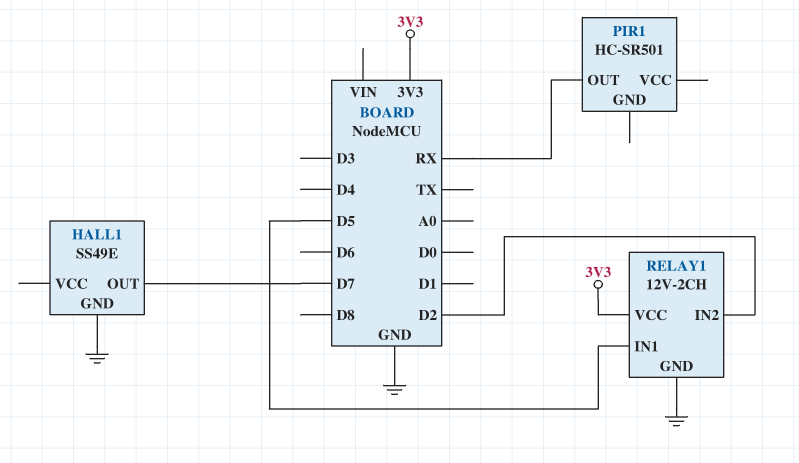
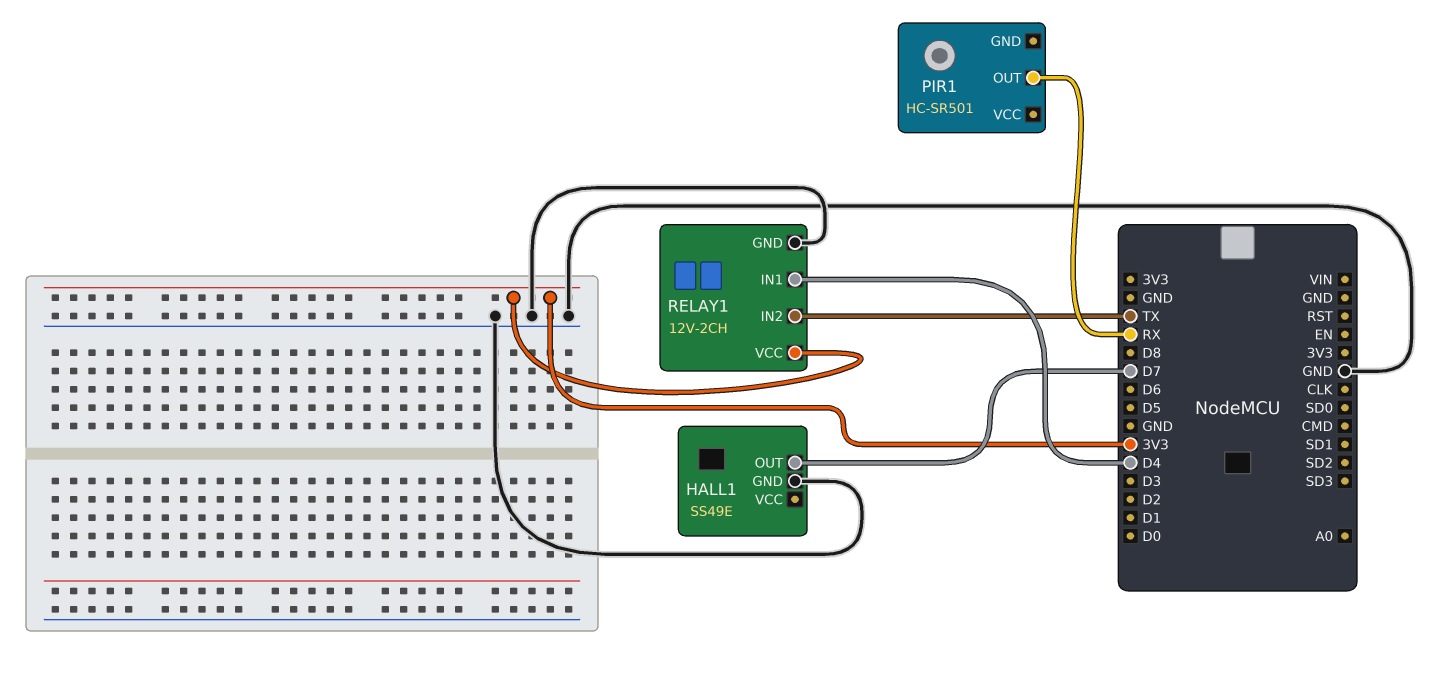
RELAY1 pin IN1: D5 -> D4
RELAY1 pin IN2: D2 -> TX

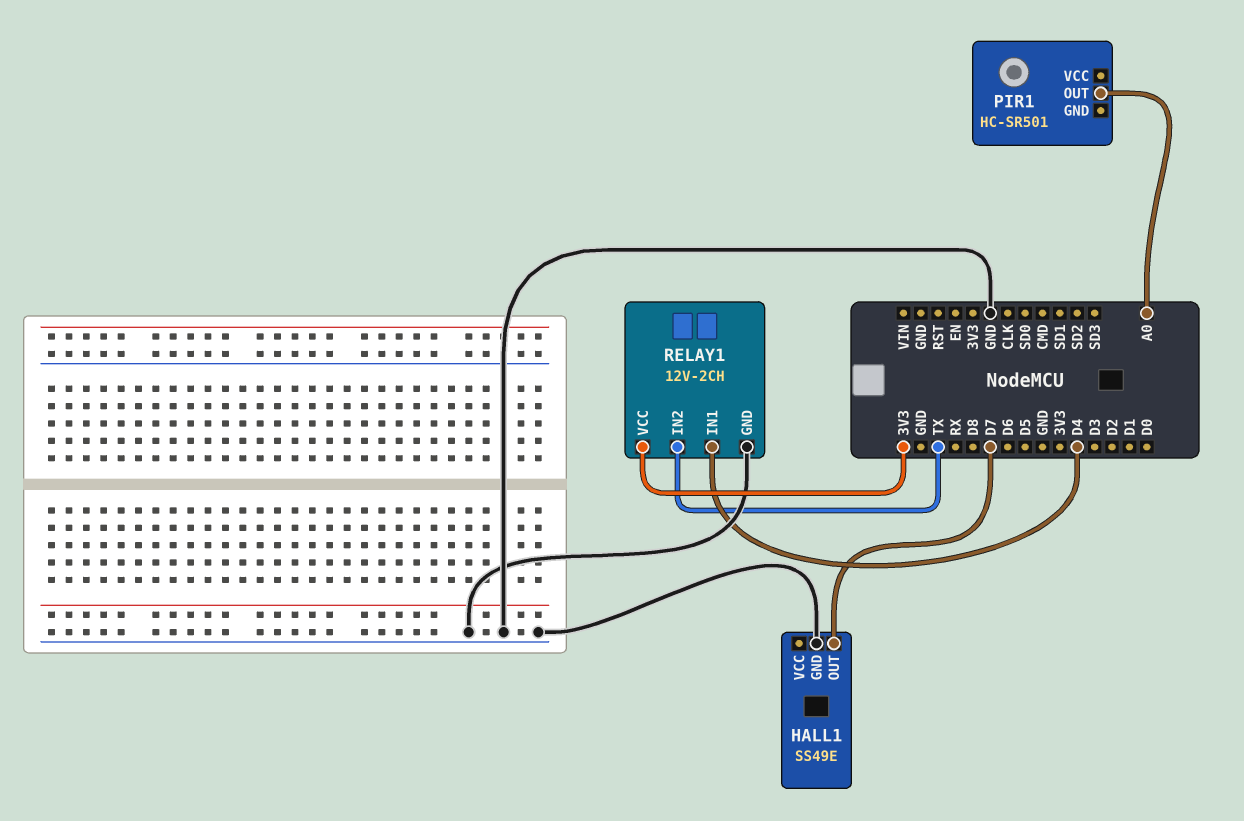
PIR1 pin OUT: RX -> A0

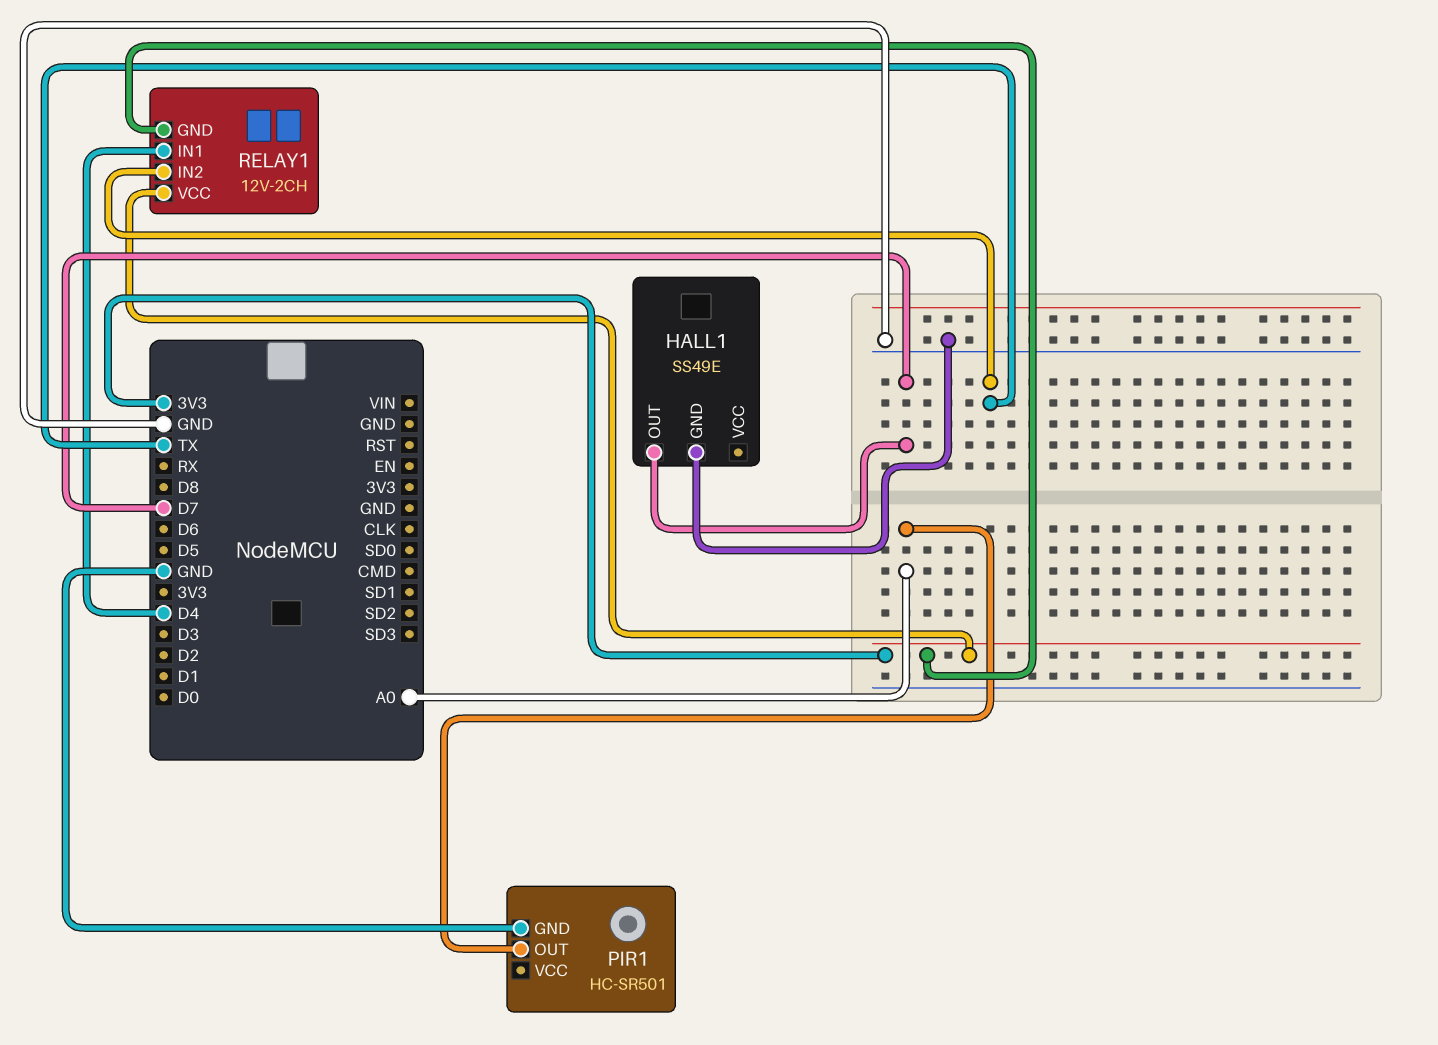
PIR1 pin GND: none -> GND
RELAY1 pin GND: GND -> 3V3

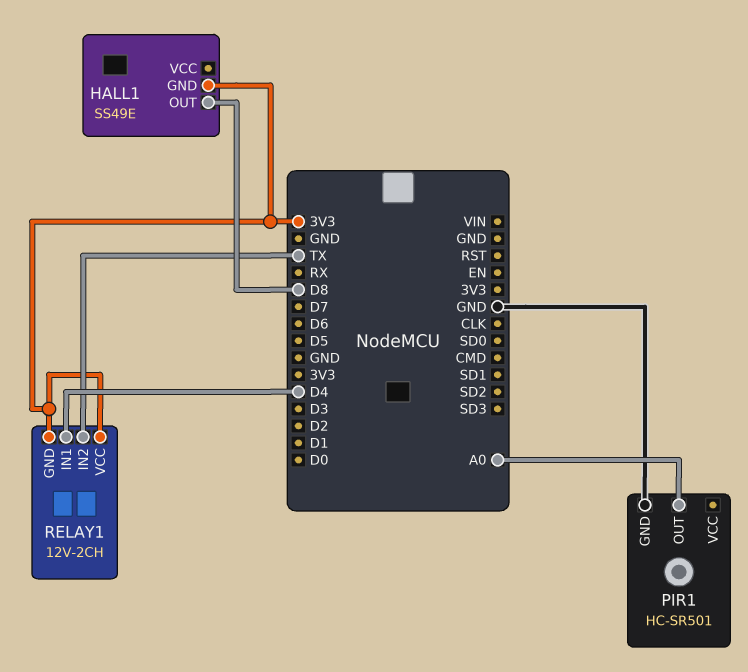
HALL1 pin GND: GND -> 3V3
HALL1 pin OUT: D7 -> D8

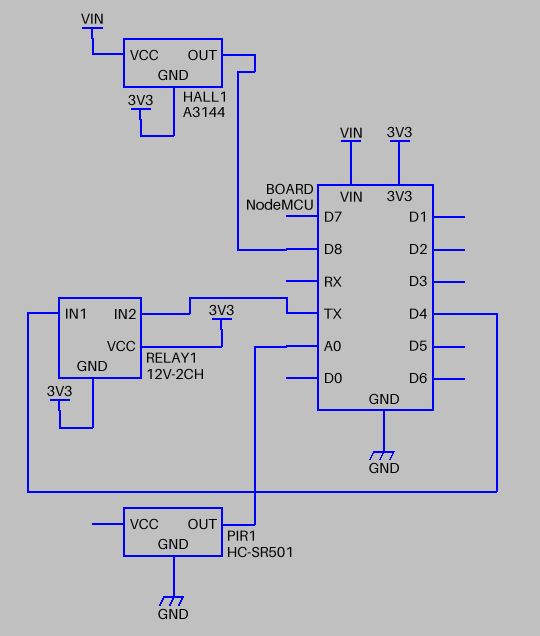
HALL1: SS49E -> A3144
HALL1 pin VCC: none -> VIN

